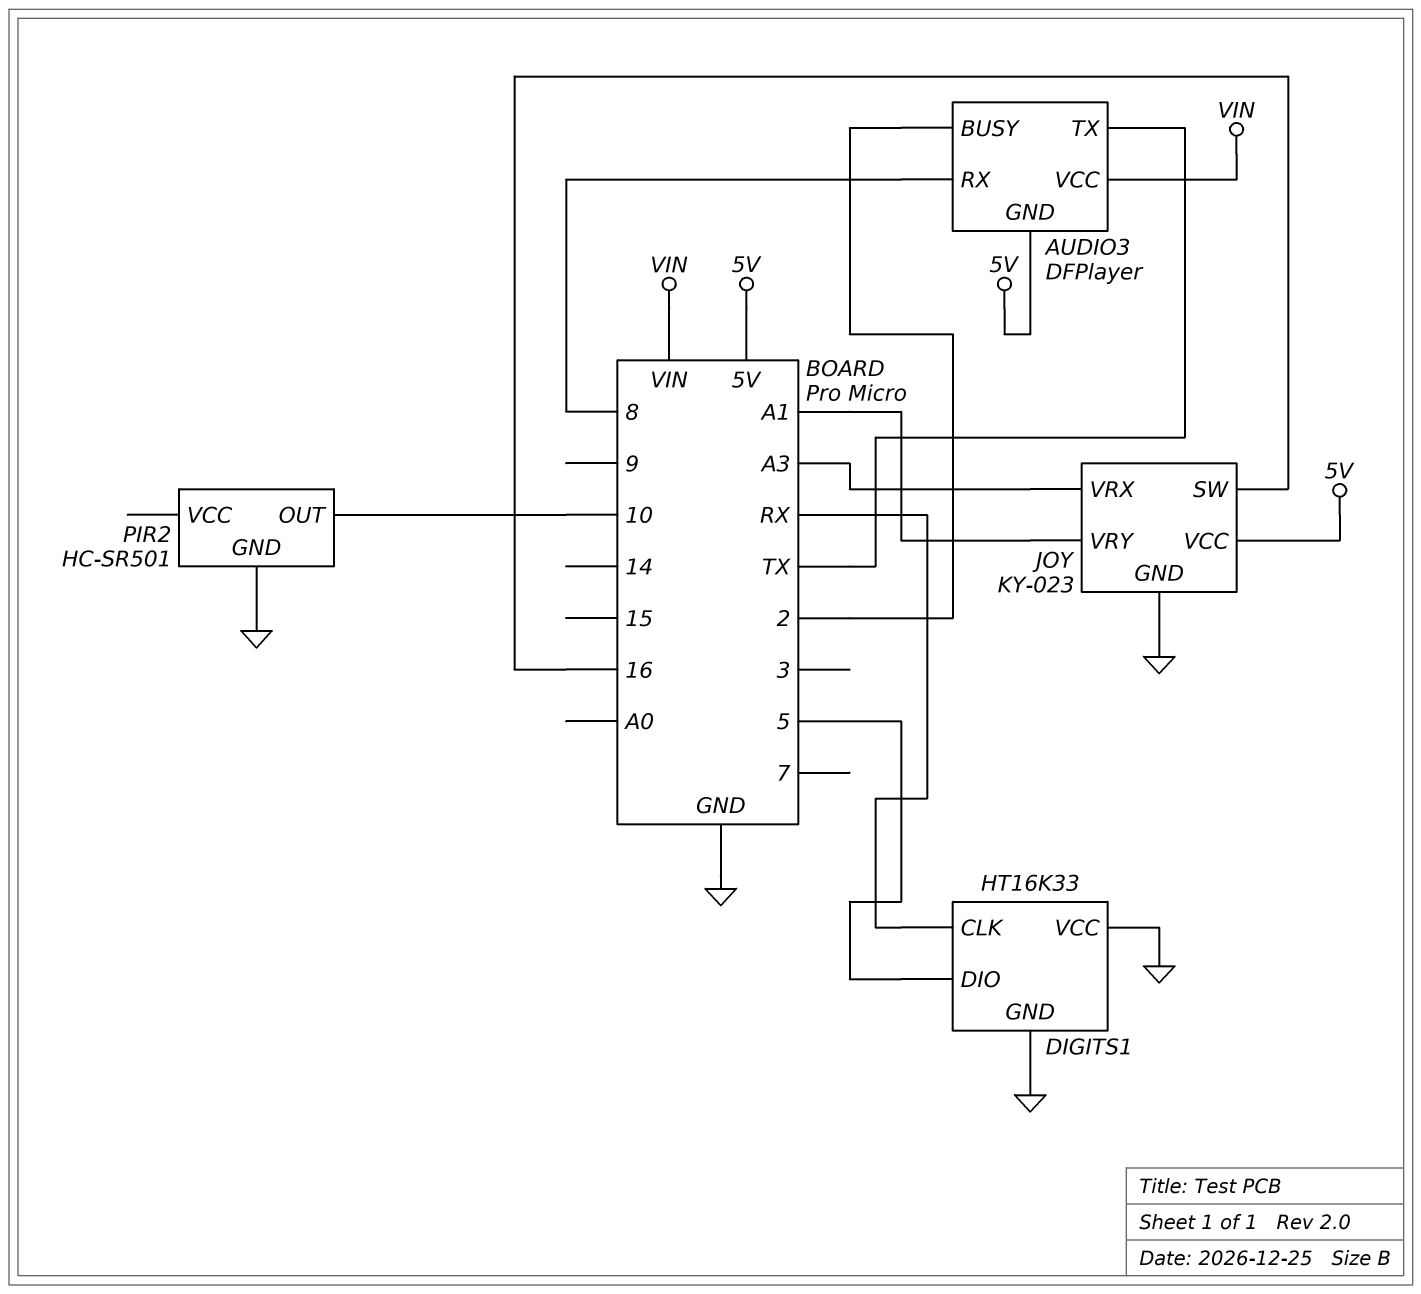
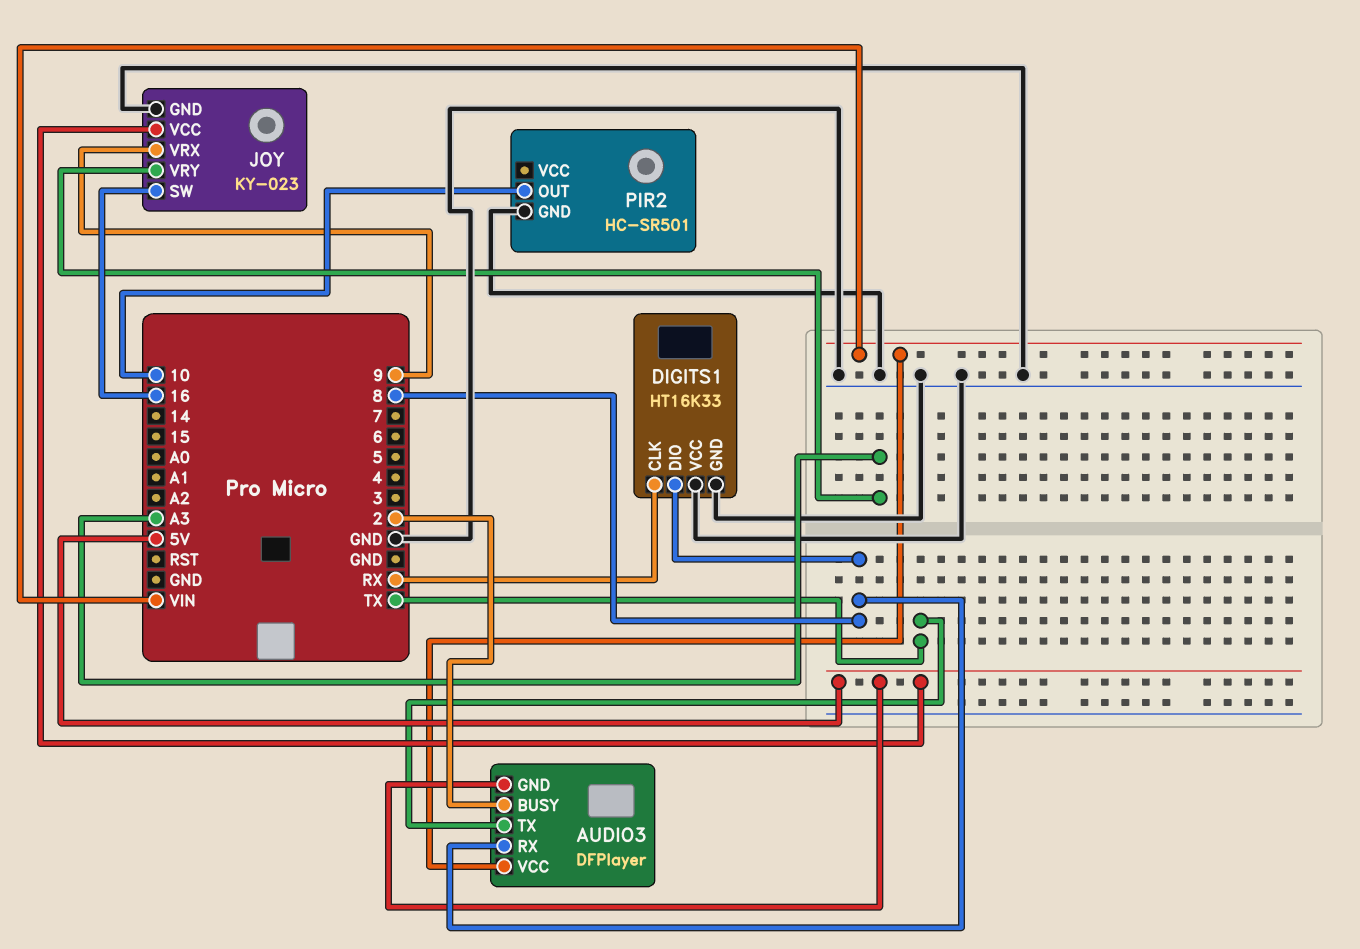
DIGITS1 pin DIO: 5 -> 8
JOY pin VRX: A3 -> 9
JOY pin VRY: A1 -> A3

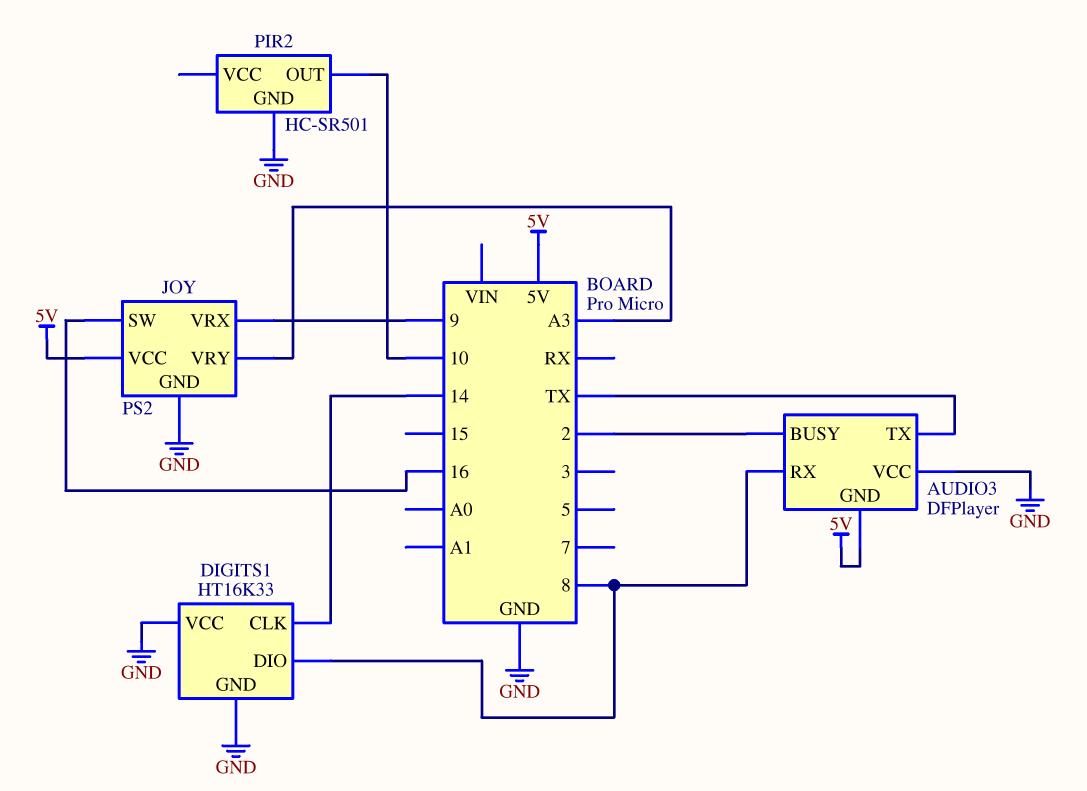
AUDIO3 pin VCC: VIN -> GND
DIGITS1 pin CLK: RX -> 14
JOY: KY-023 -> PS2

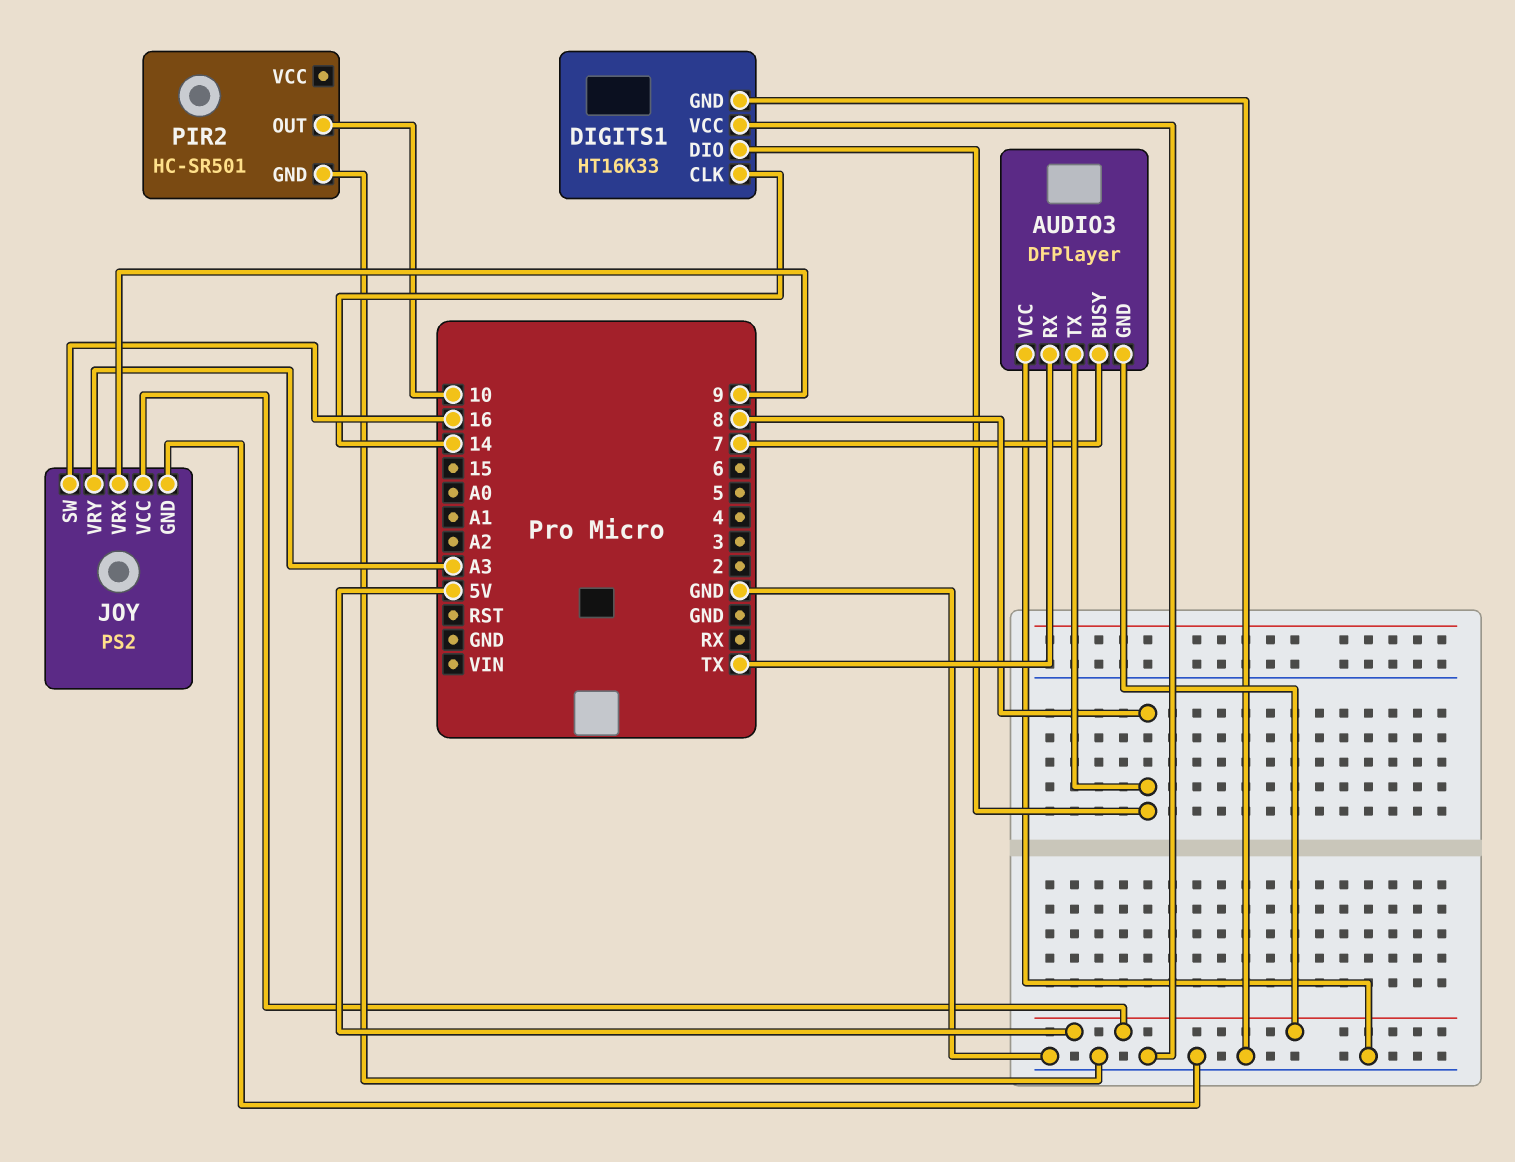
AUDIO3 pin BUSY: 2 -> 7
AUDIO3 pin RX: 8 -> TX
AUDIO3 pin TX: TX -> 8

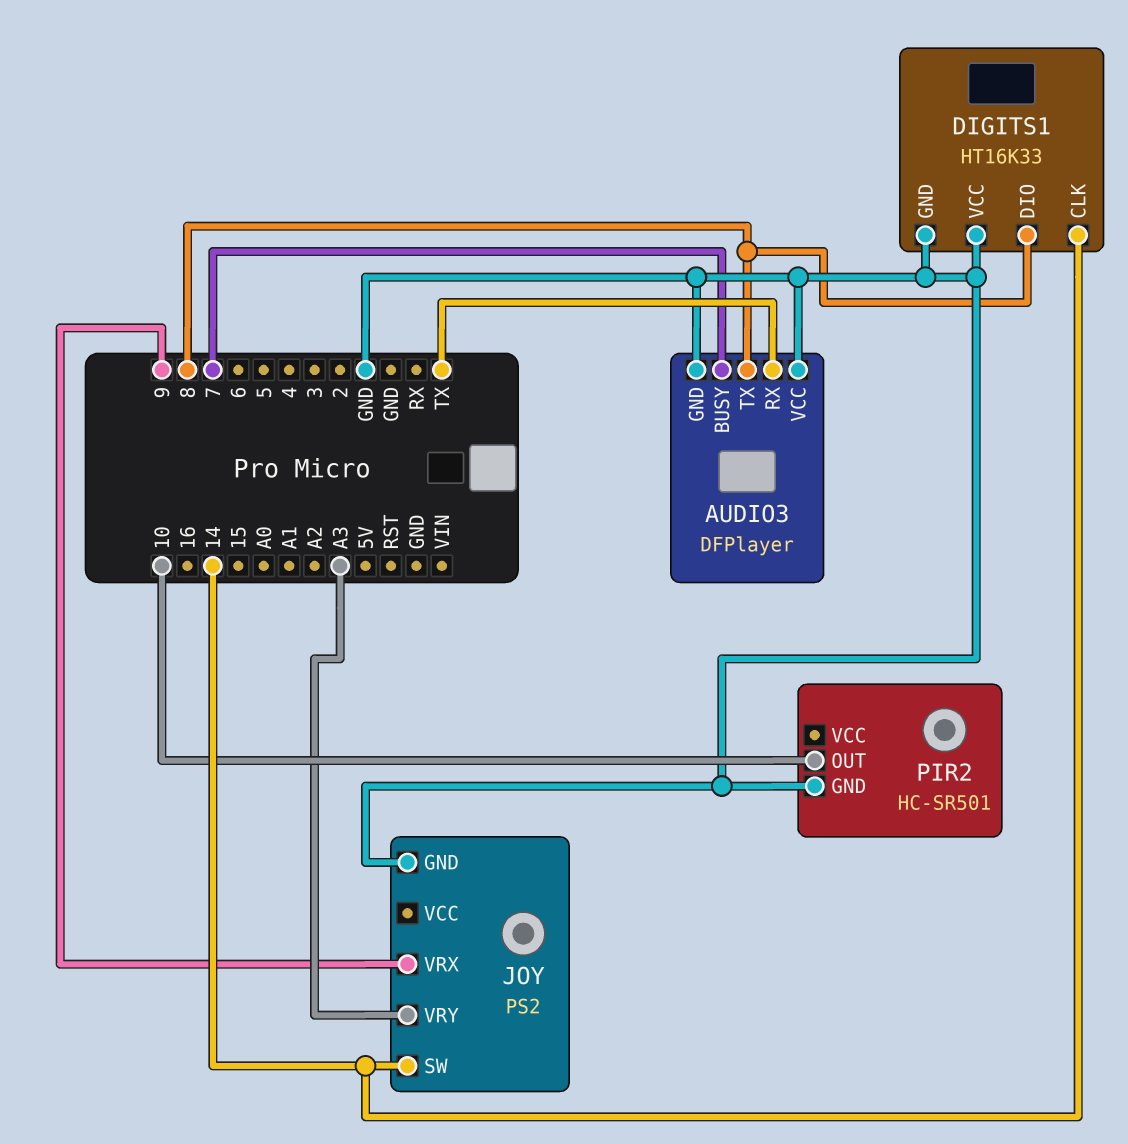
AUDIO3 pin GND: 5V -> GND
JOY pin SW: 16 -> 14
JOY pin VCC: 5V -> none

